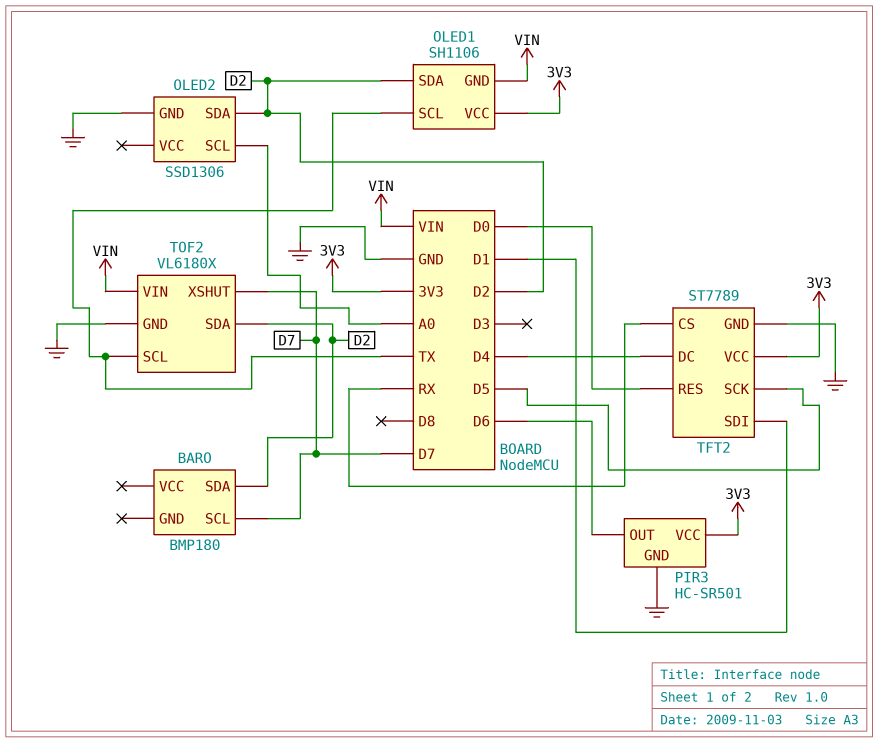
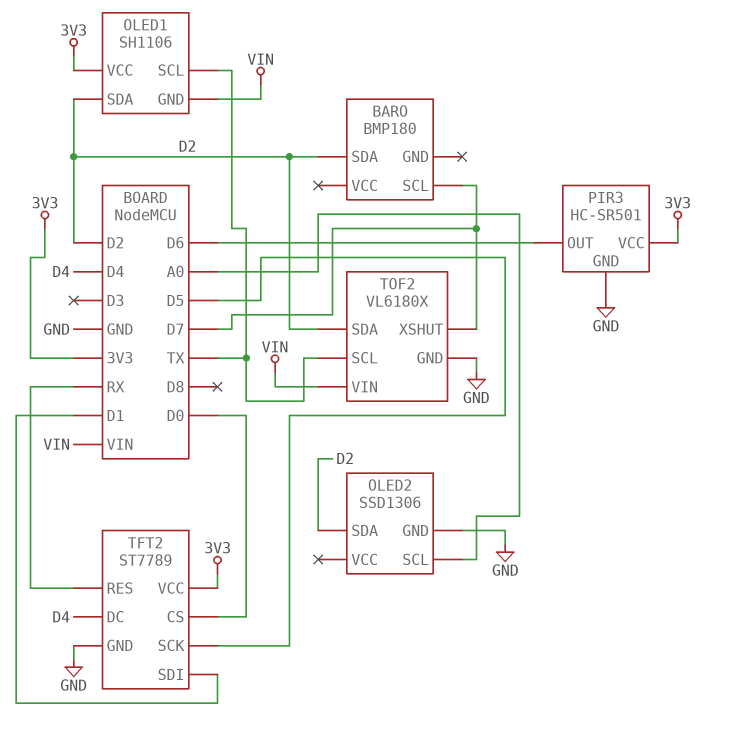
TFT2 pin CS: RX -> D0
TFT2 pin RES: D0 -> RX

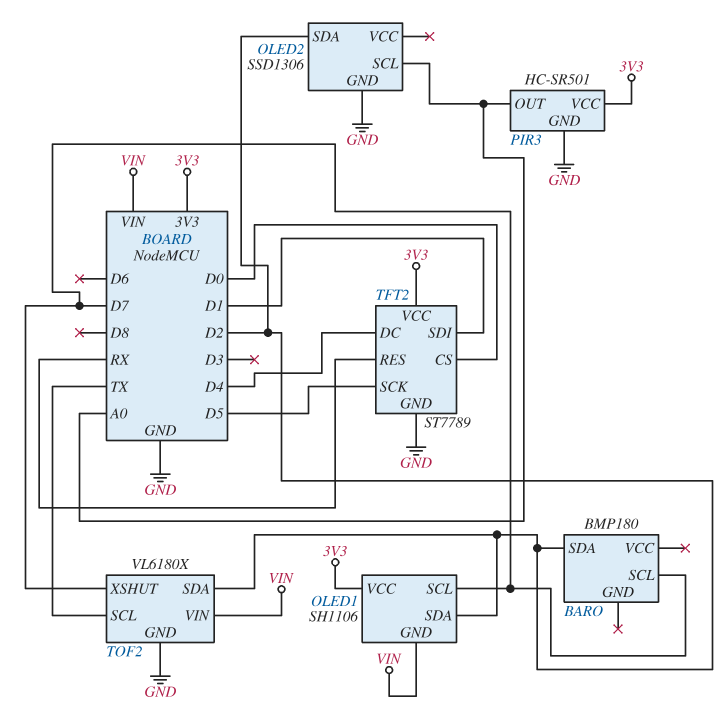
OLED1 pin SCL: TX -> D7
PIR3 pin OUT: D6 -> A0

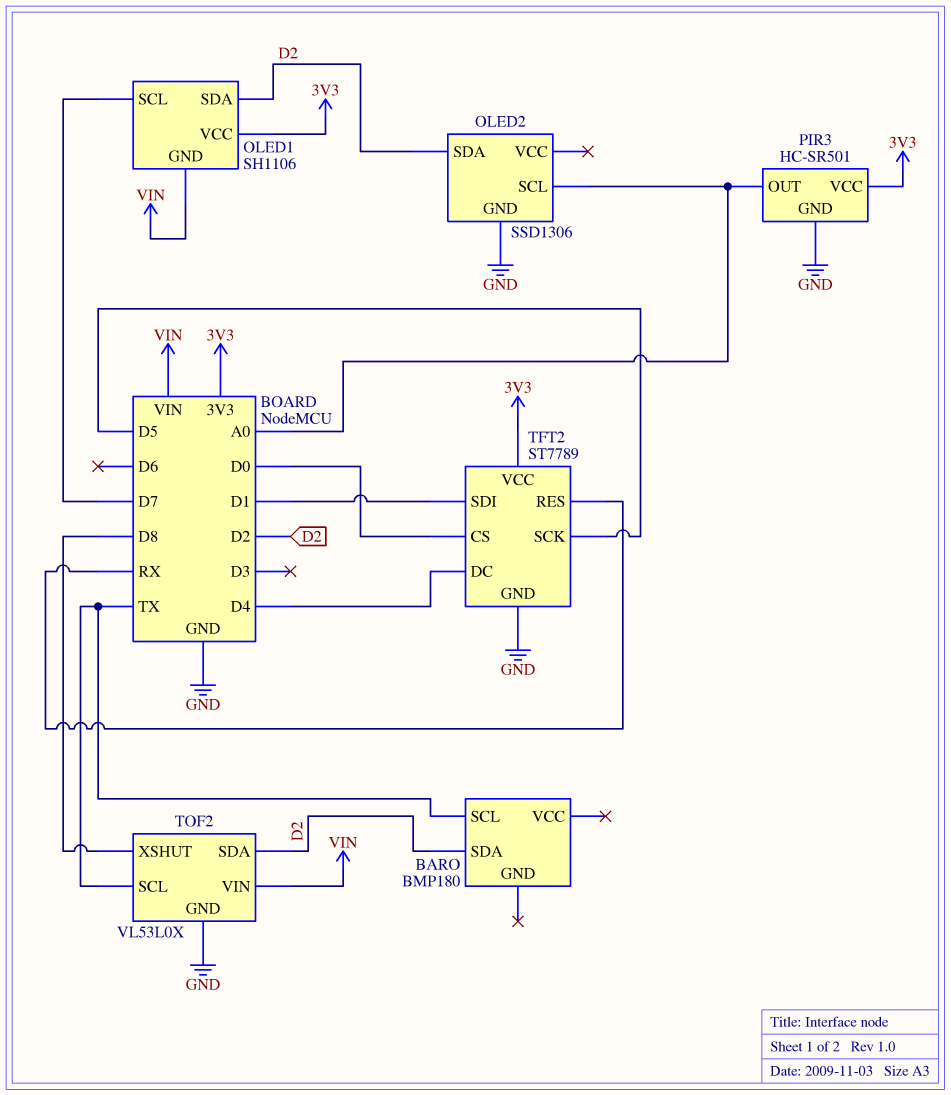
BARO pin SCL: D7 -> TX
TOF2: VL6180X -> VL53L0X
TOF2 pin XSHUT: D7 -> D8

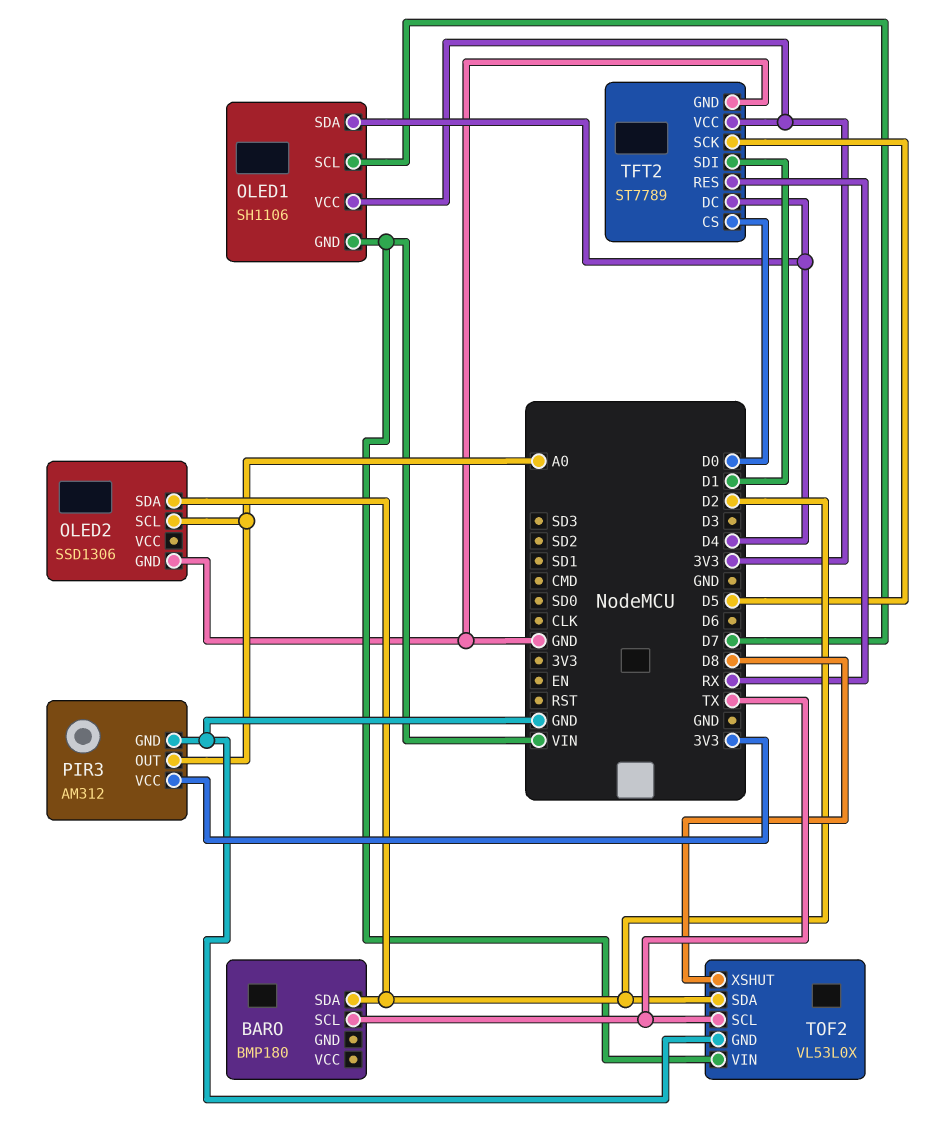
OLED1 pin SDA: D2 -> D4
PIR3: HC-SR501 -> AM312

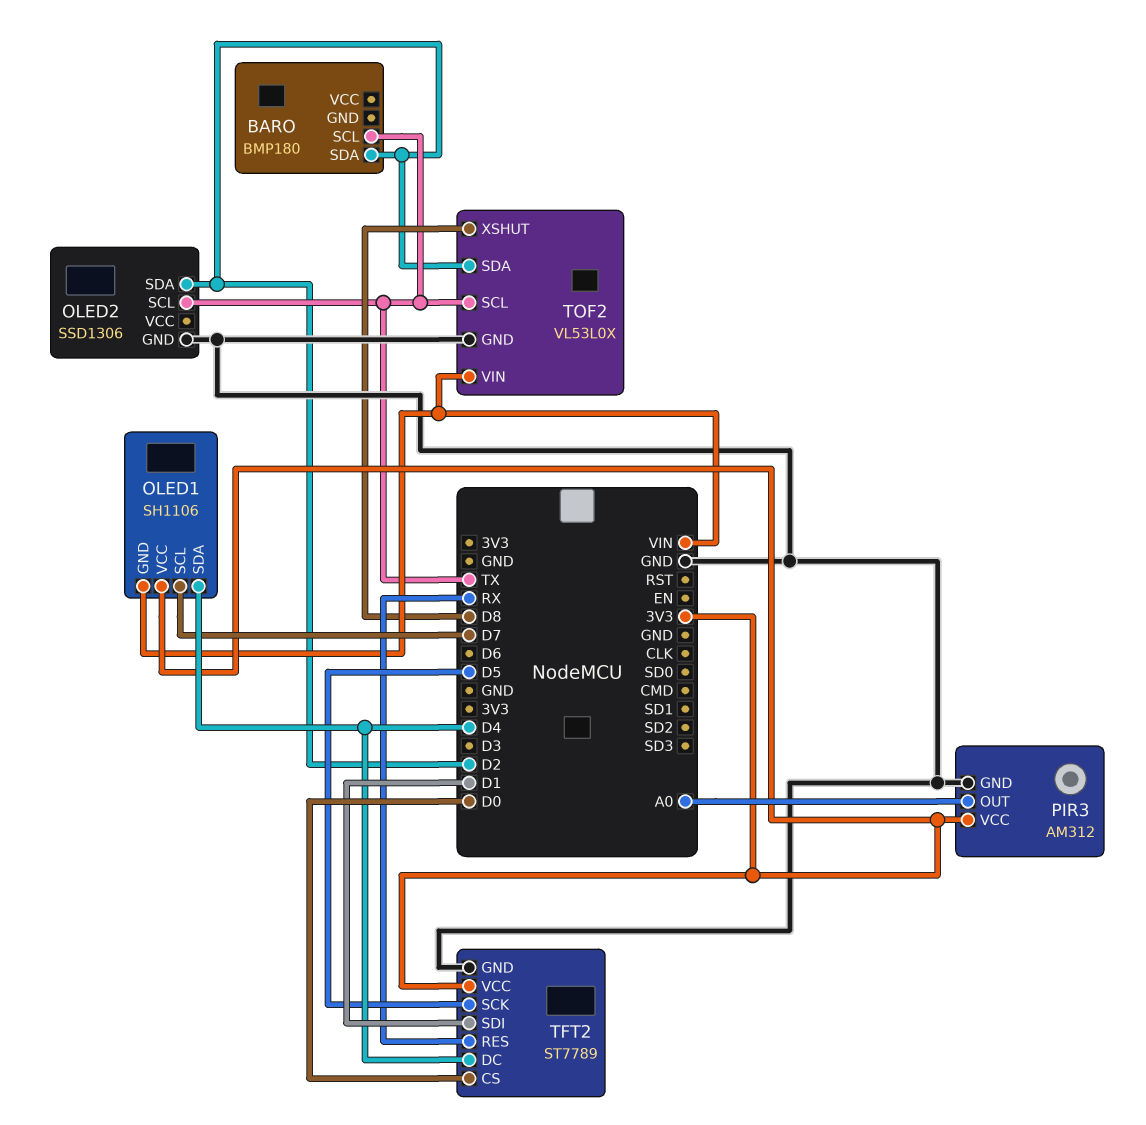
OLED2 pin SCL: A0 -> TX

